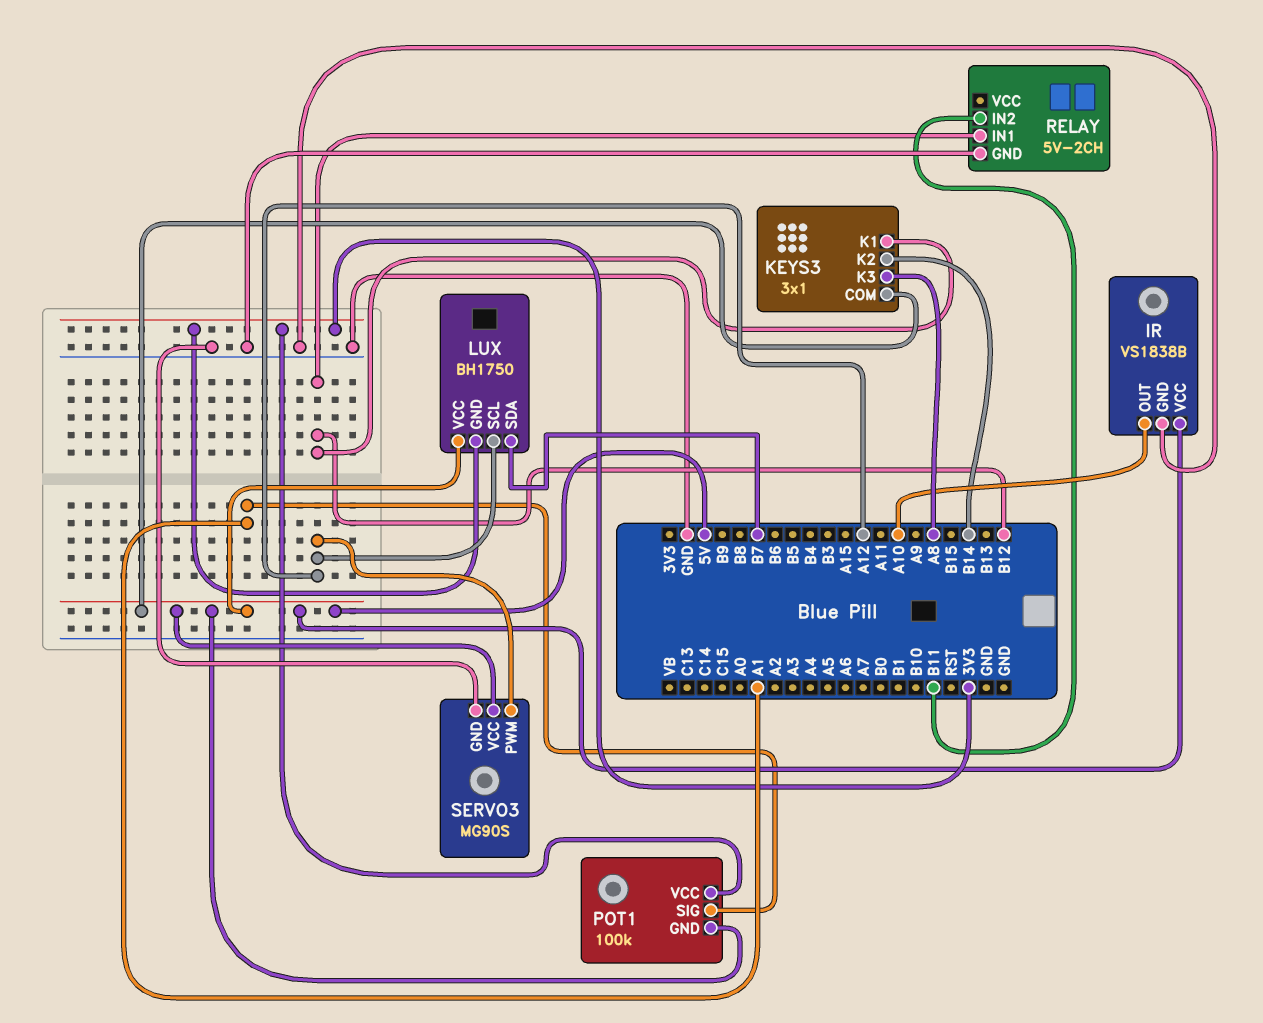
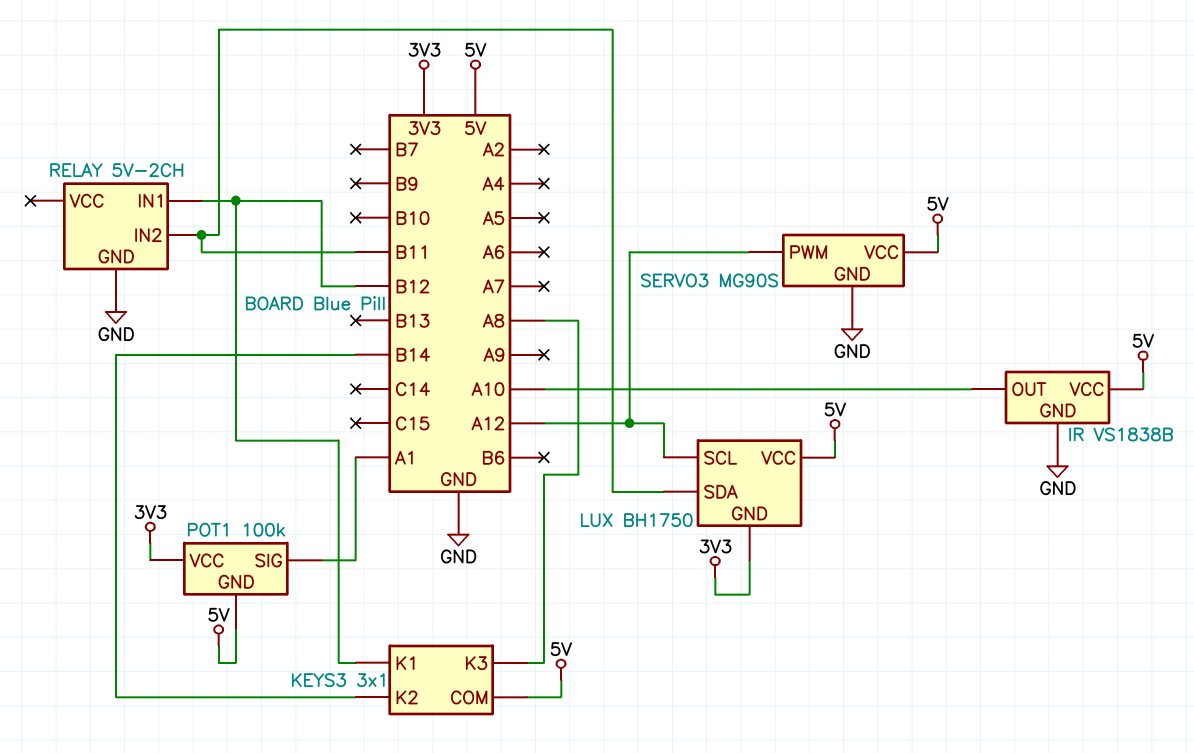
LUX pin SDA: B7 -> B11

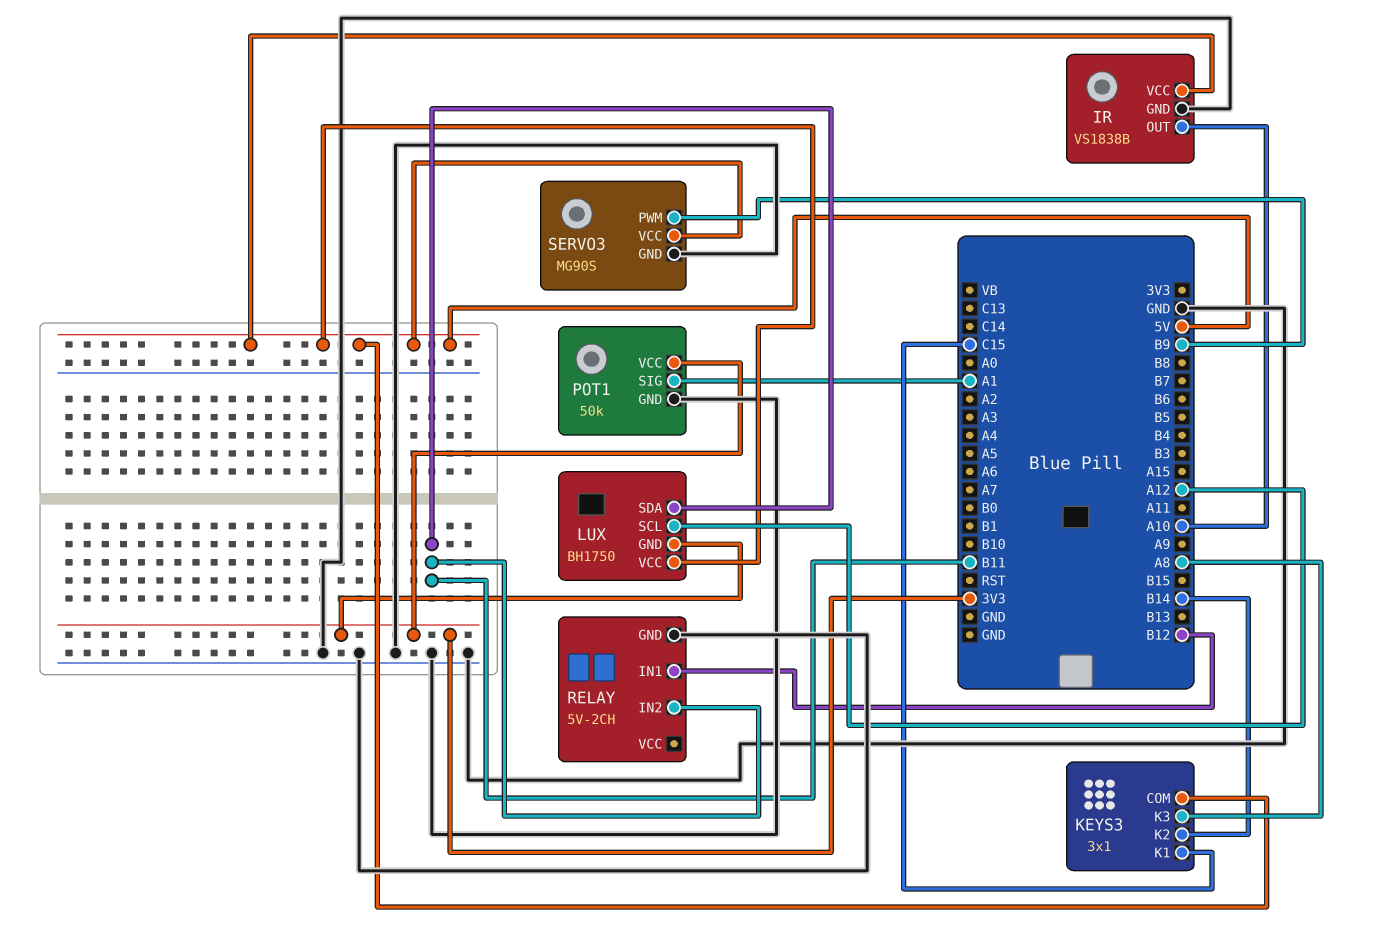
KEYS3 pin K1: B12 -> C15
POT1: 100k -> 50k
POT1 pin GND: 5V -> GND
SERVO3 pin PWM: A12 -> B9

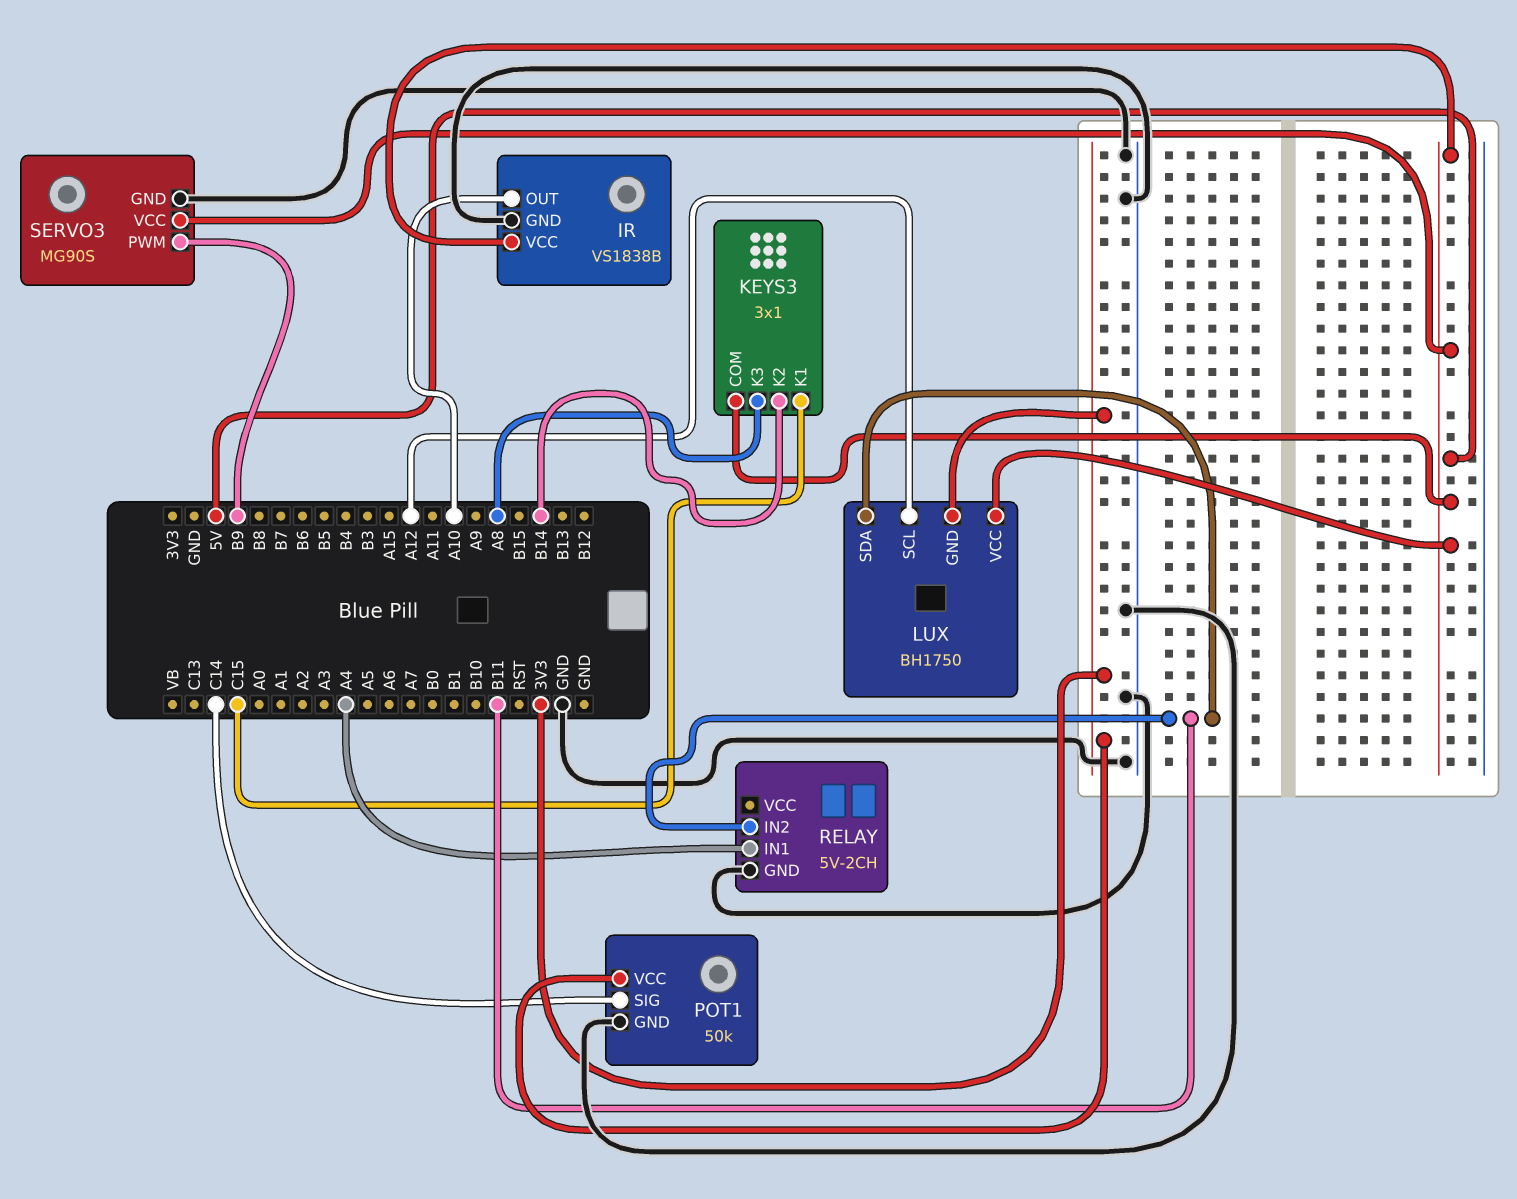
POT1 pin SIG: A1 -> C14
RELAY pin IN1: B12 -> A4

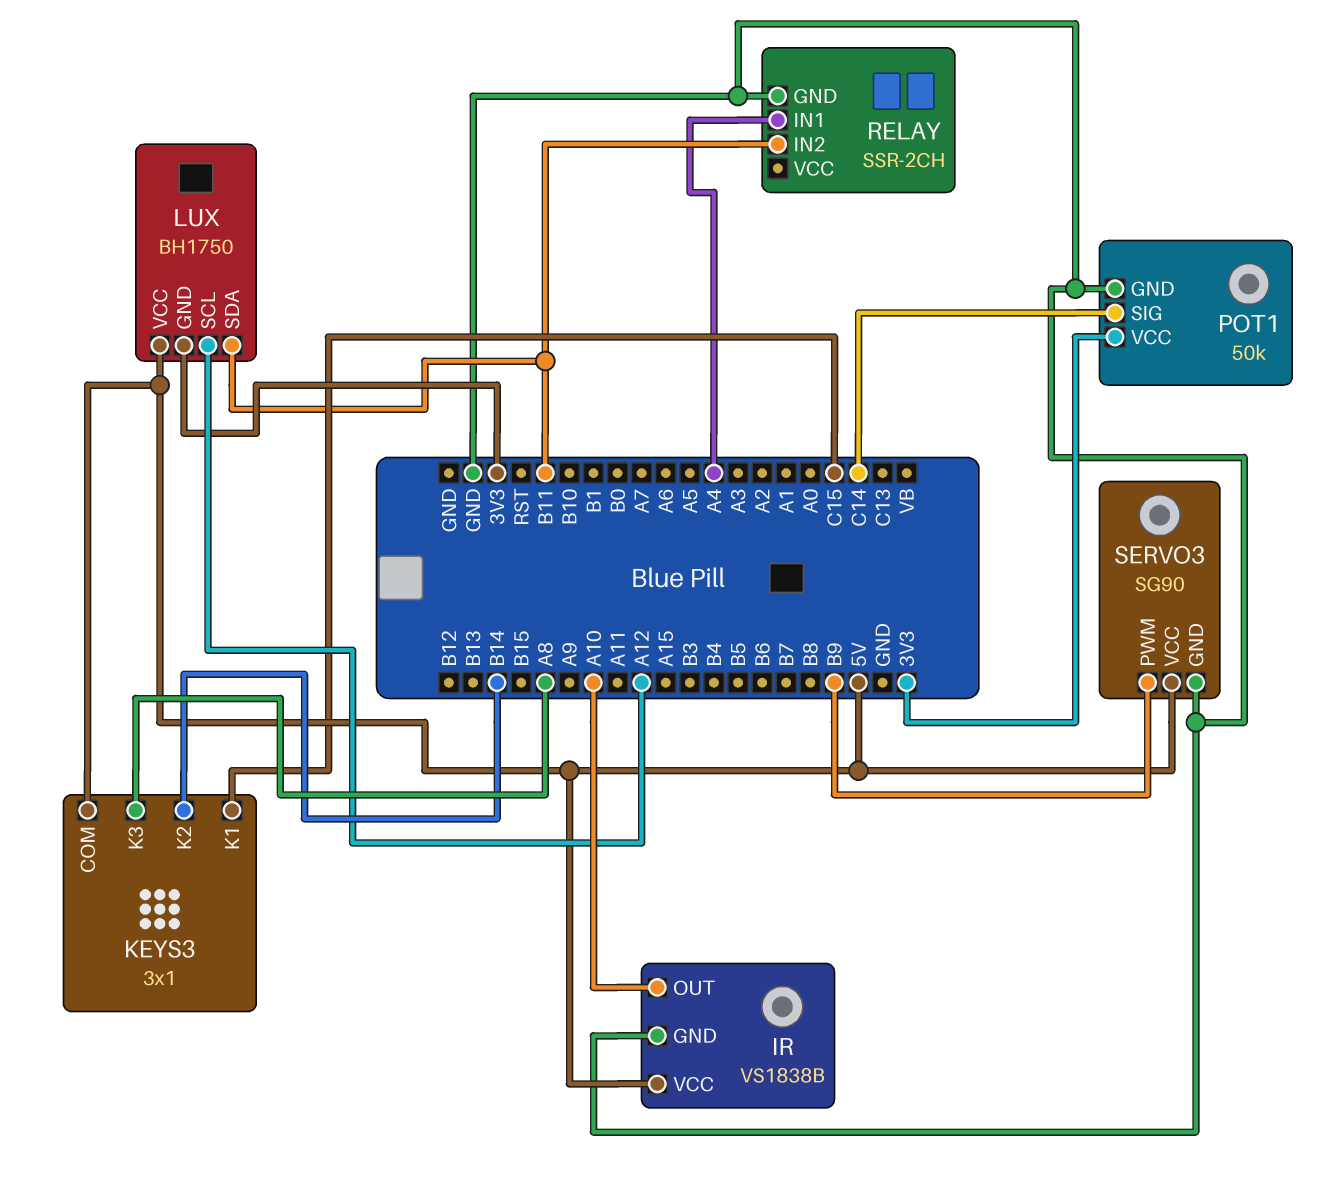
RELAY: 5V-2CH -> SSR-2CH
SERVO3: MG90S -> SG90

